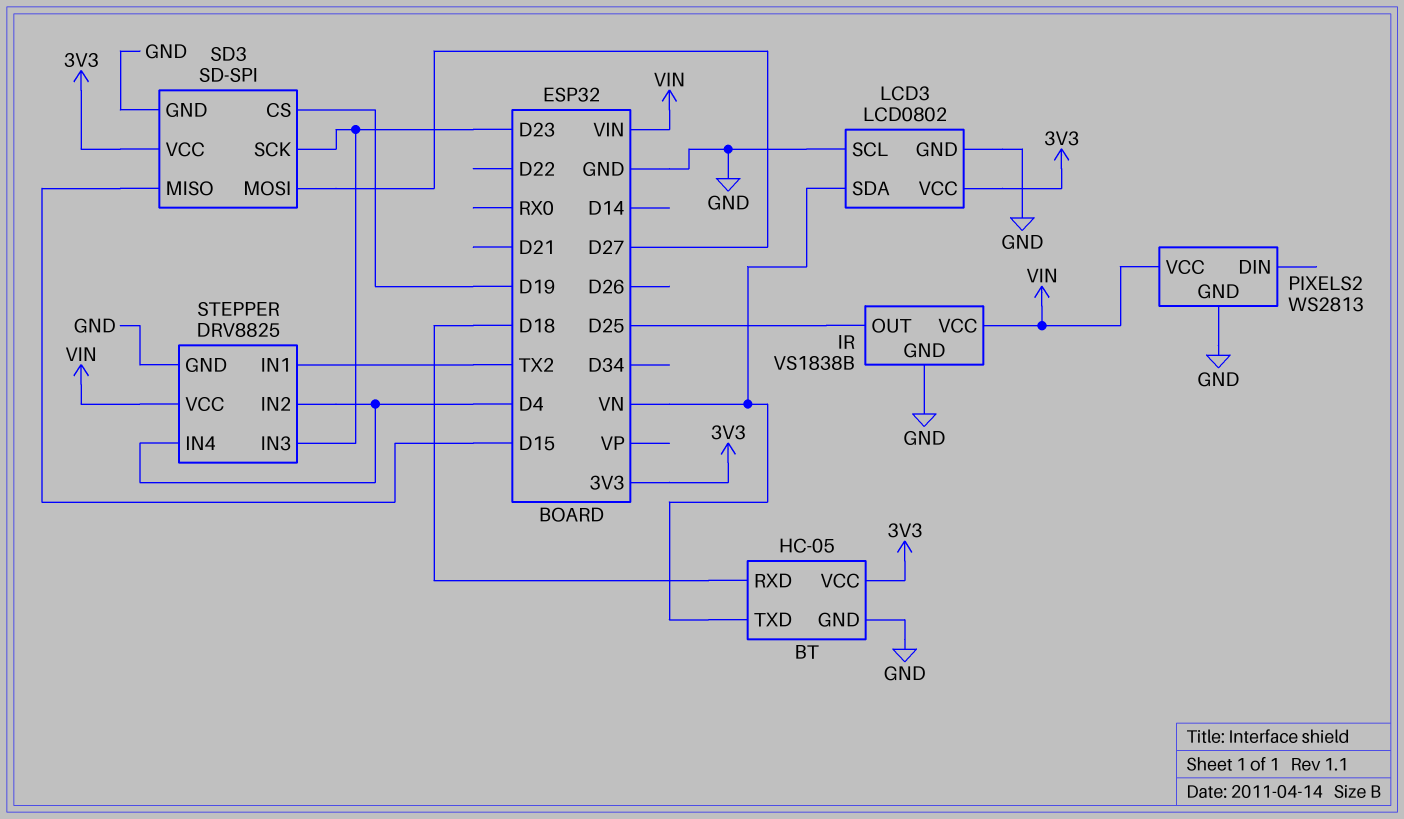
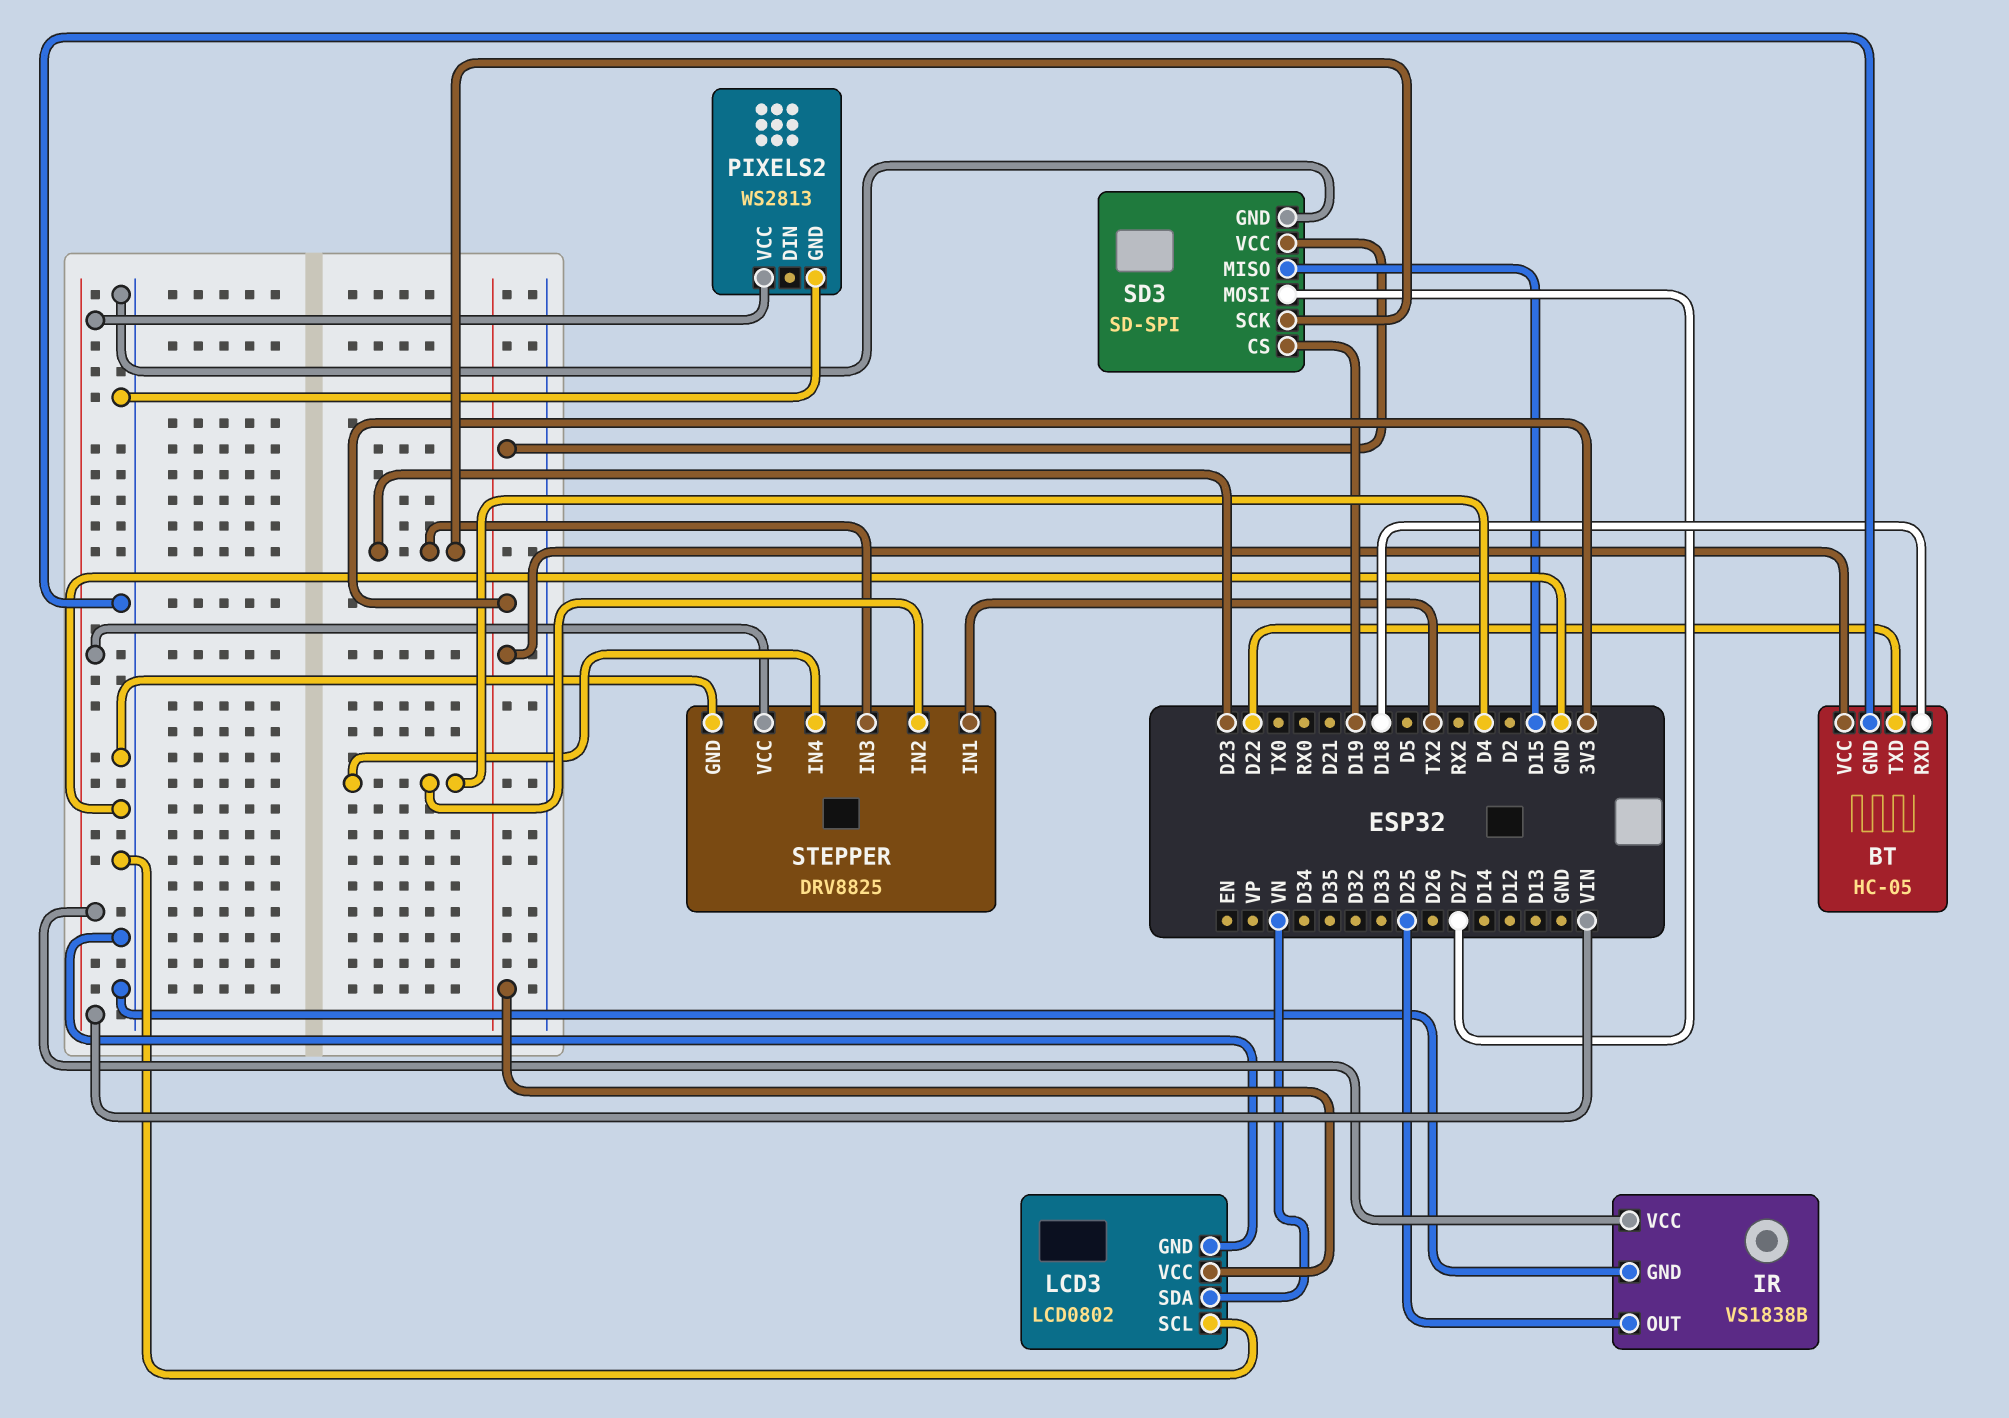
BT pin TXD: VN -> D22

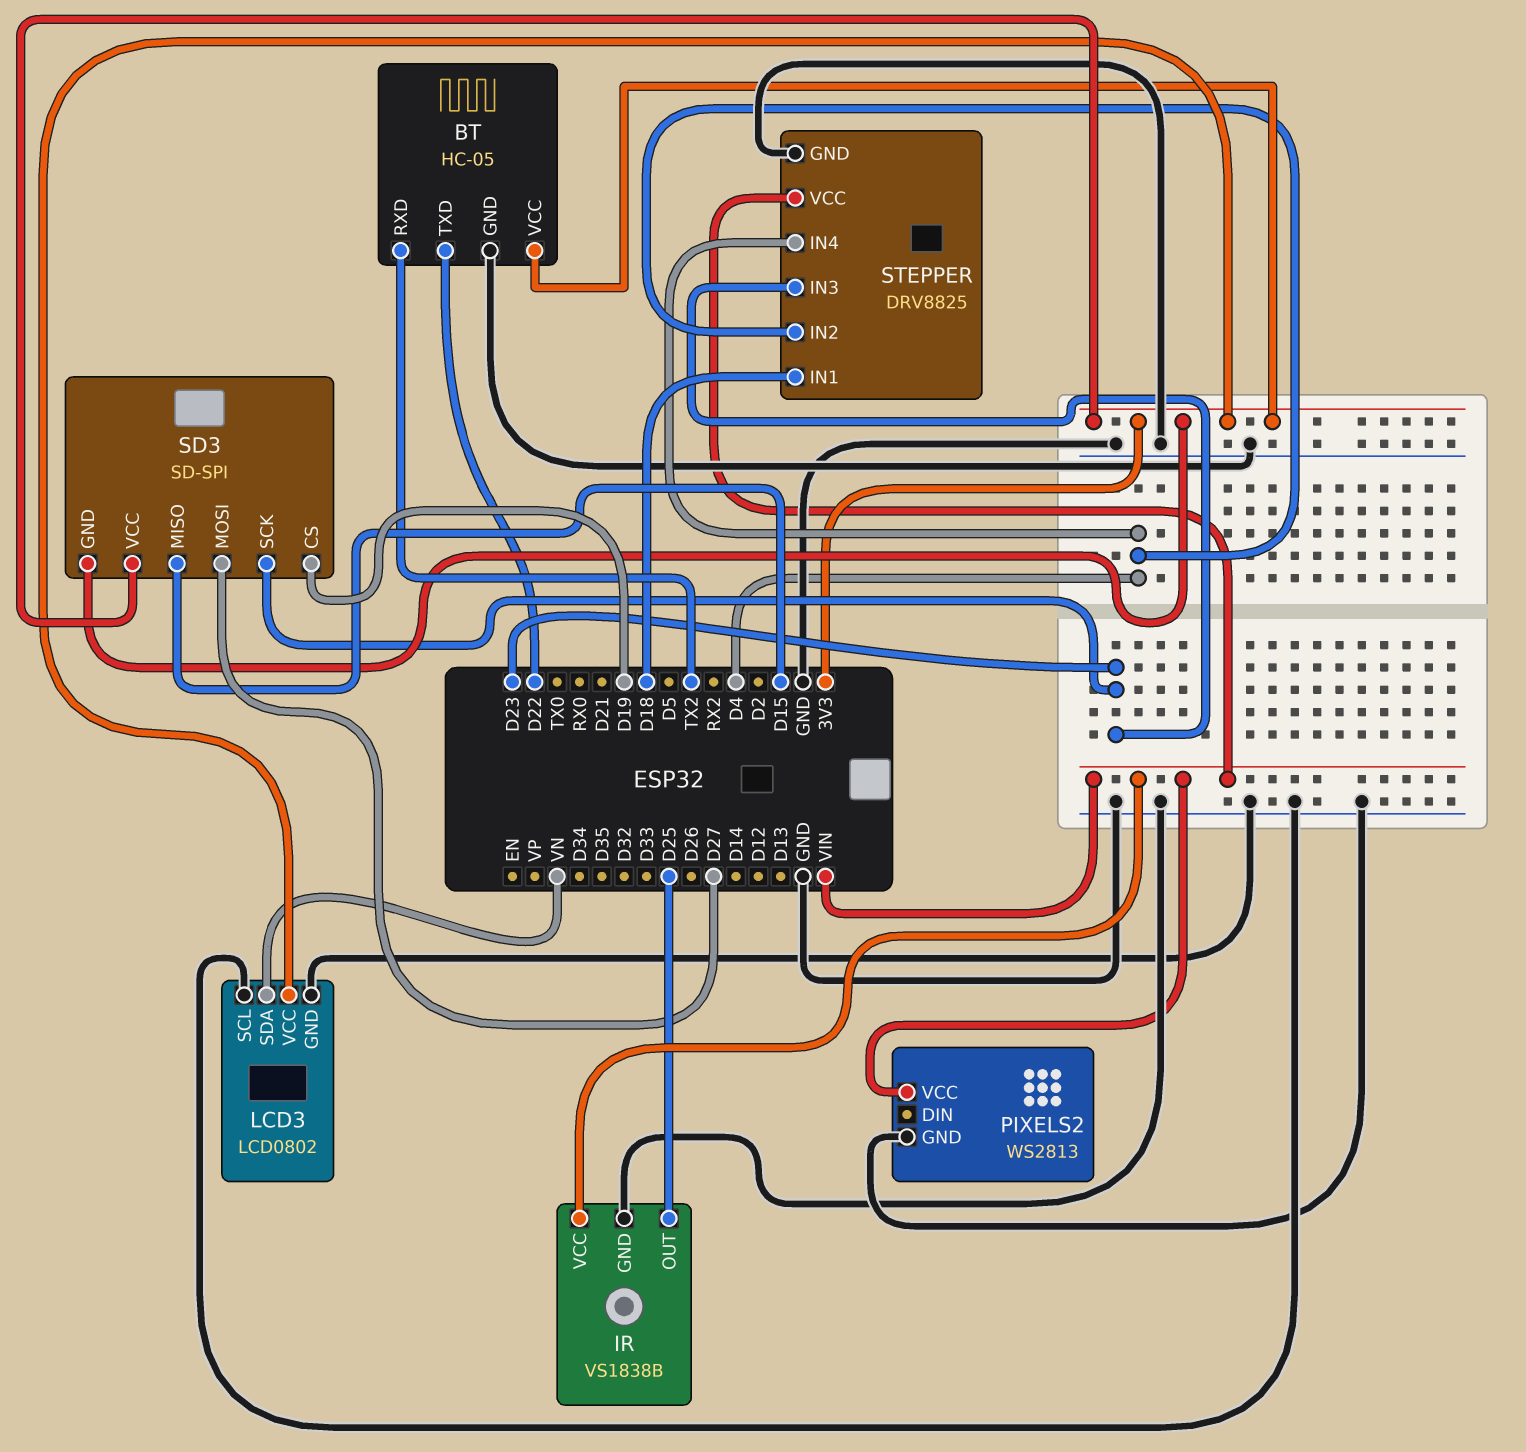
BT pin RXD: D18 -> TX2
SD3 pin GND: GND -> 3V3
STEPPER pin IN1: TX2 -> D18

